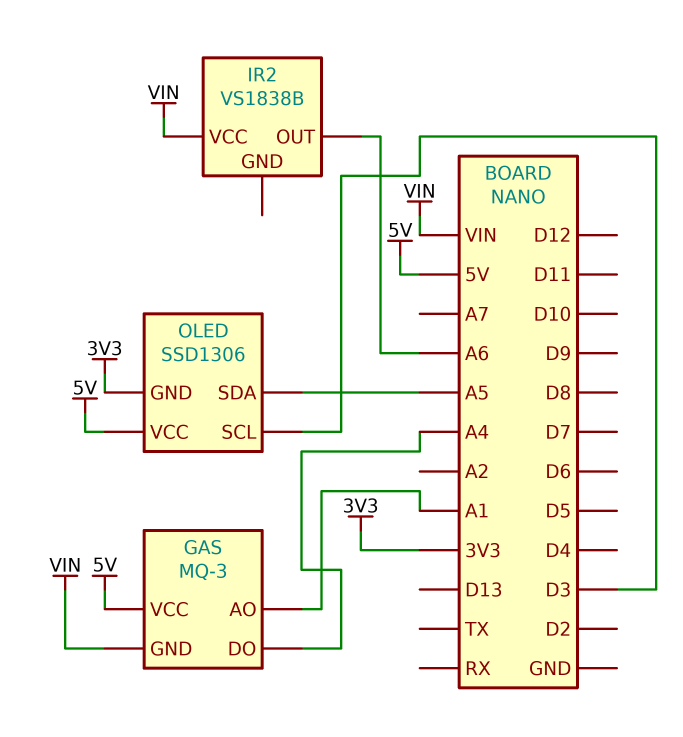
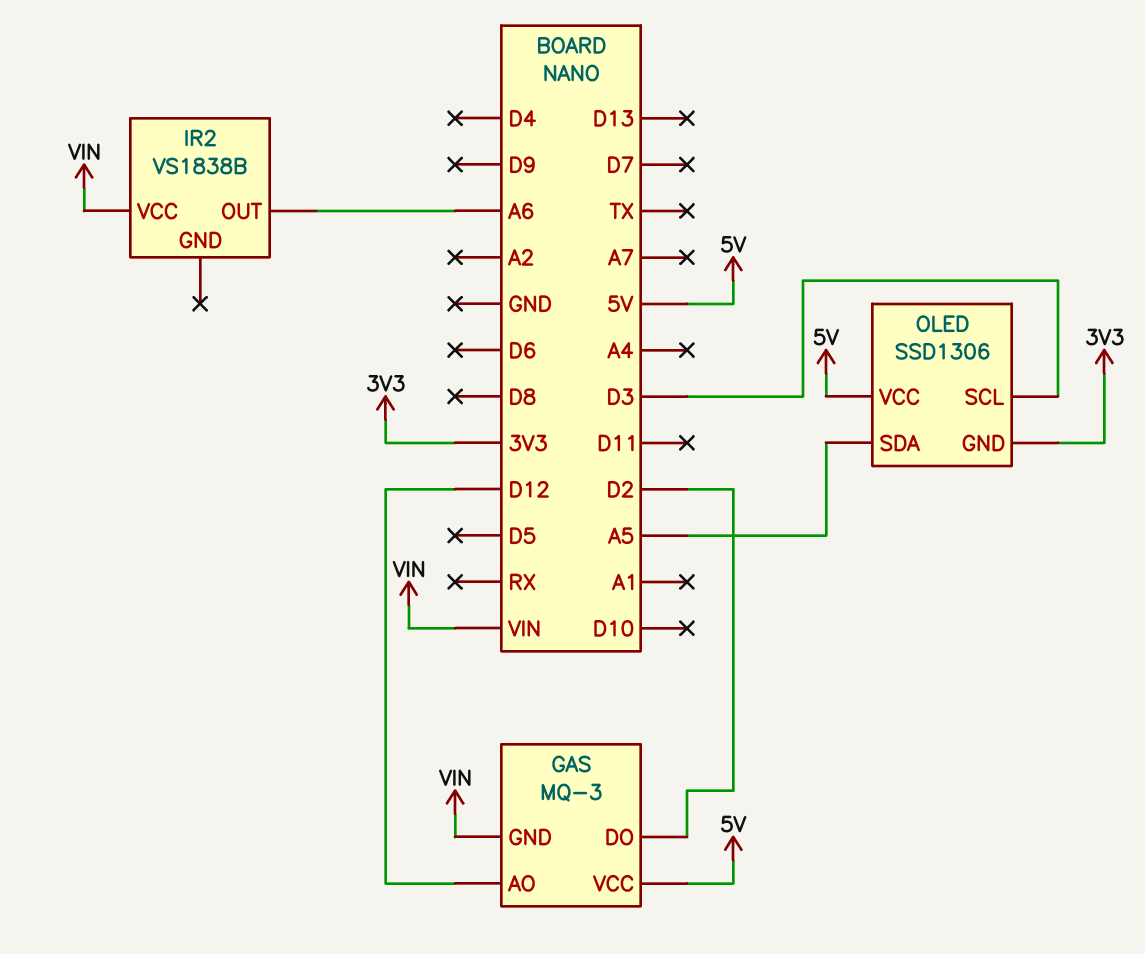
GAS pin AO: A1 -> D12
GAS pin DO: A4 -> D2

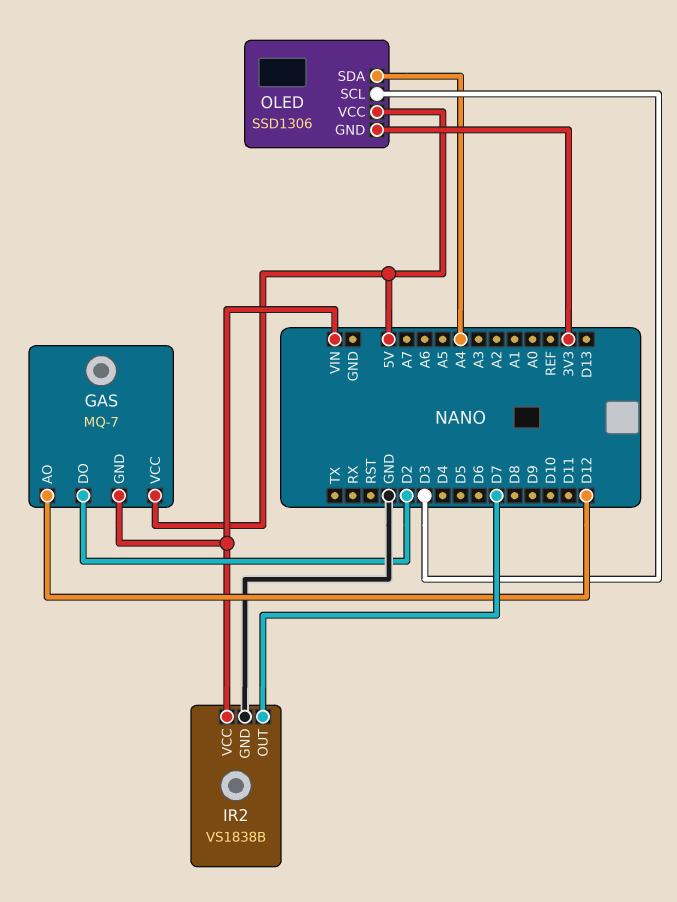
GAS: MQ-3 -> MQ-7
IR2 pin GND: none -> GND
IR2 pin OUT: A6 -> D7
OLED pin SDA: A5 -> A4

